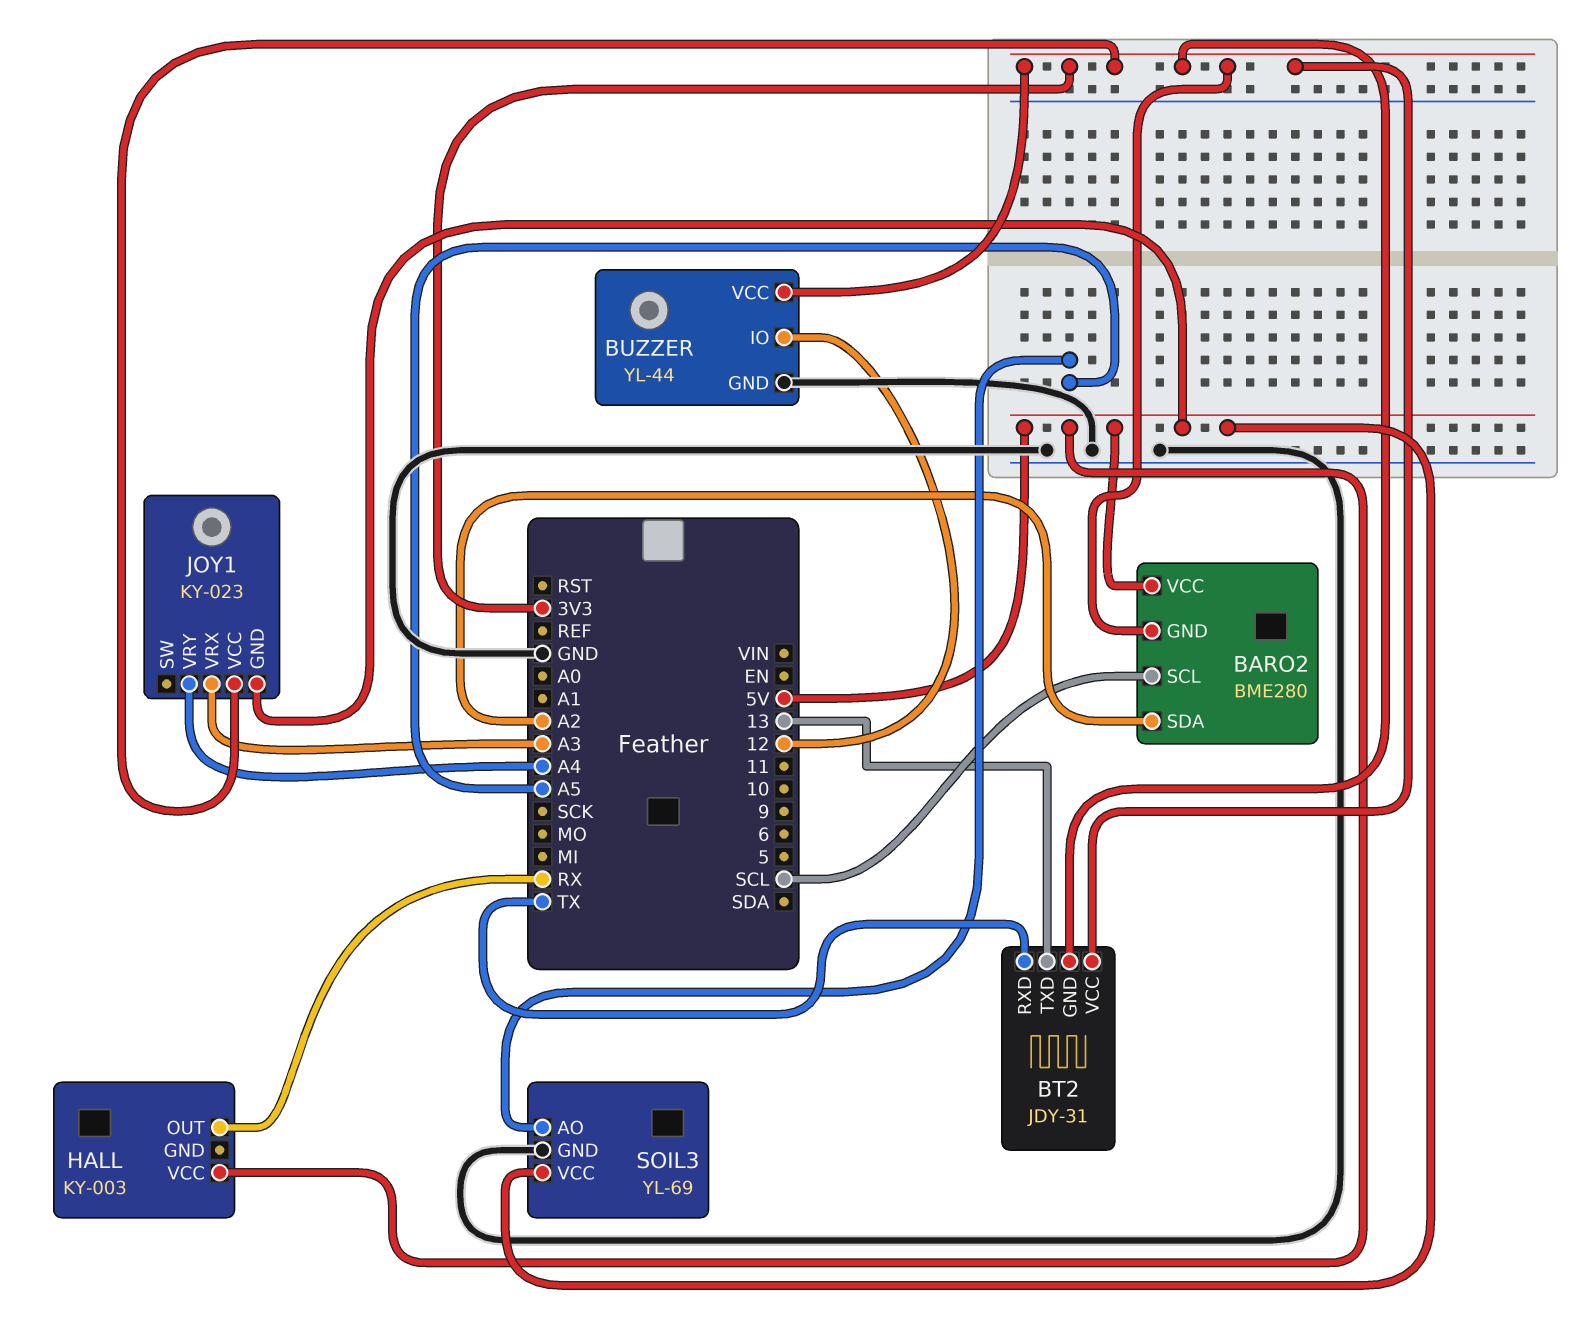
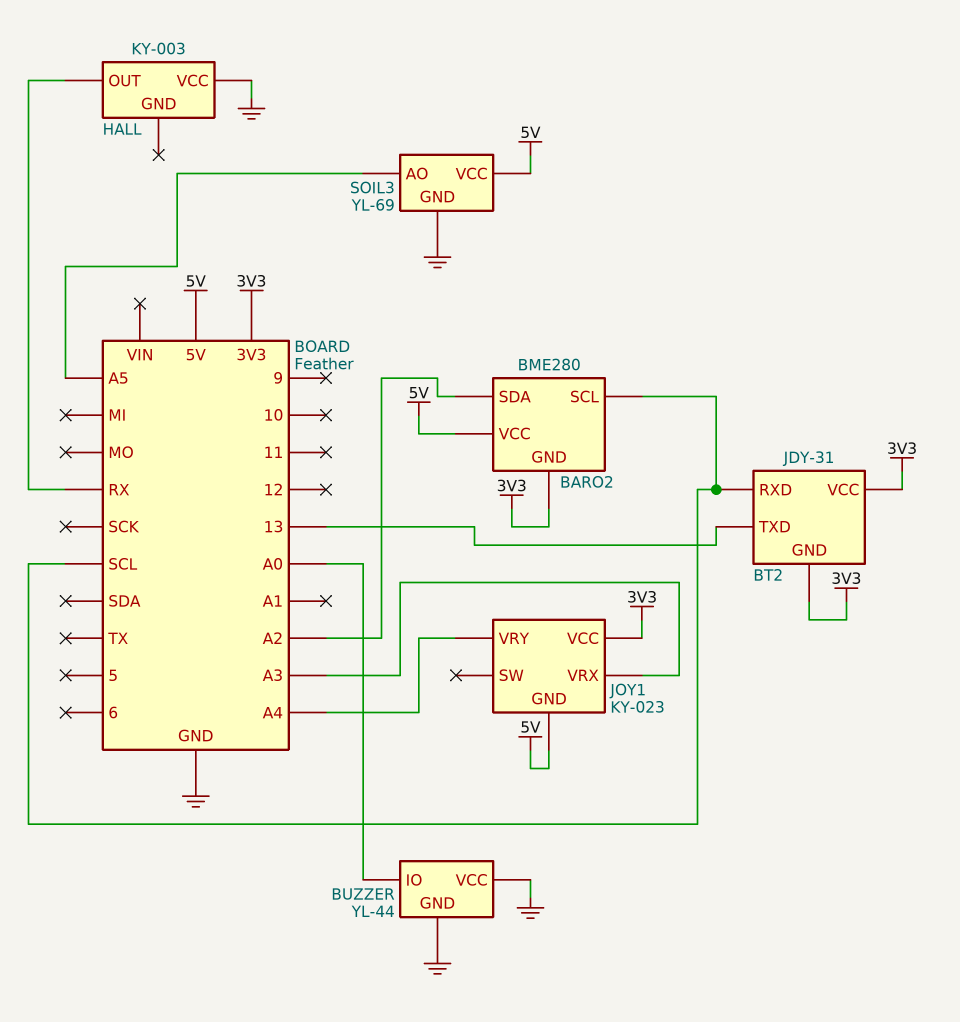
BT2 pin RXD: TX -> SCL
BUZZER pin IO: 12 -> A0
BUZZER pin VCC: 3V3 -> GND
HALL pin VCC: 5V -> GND

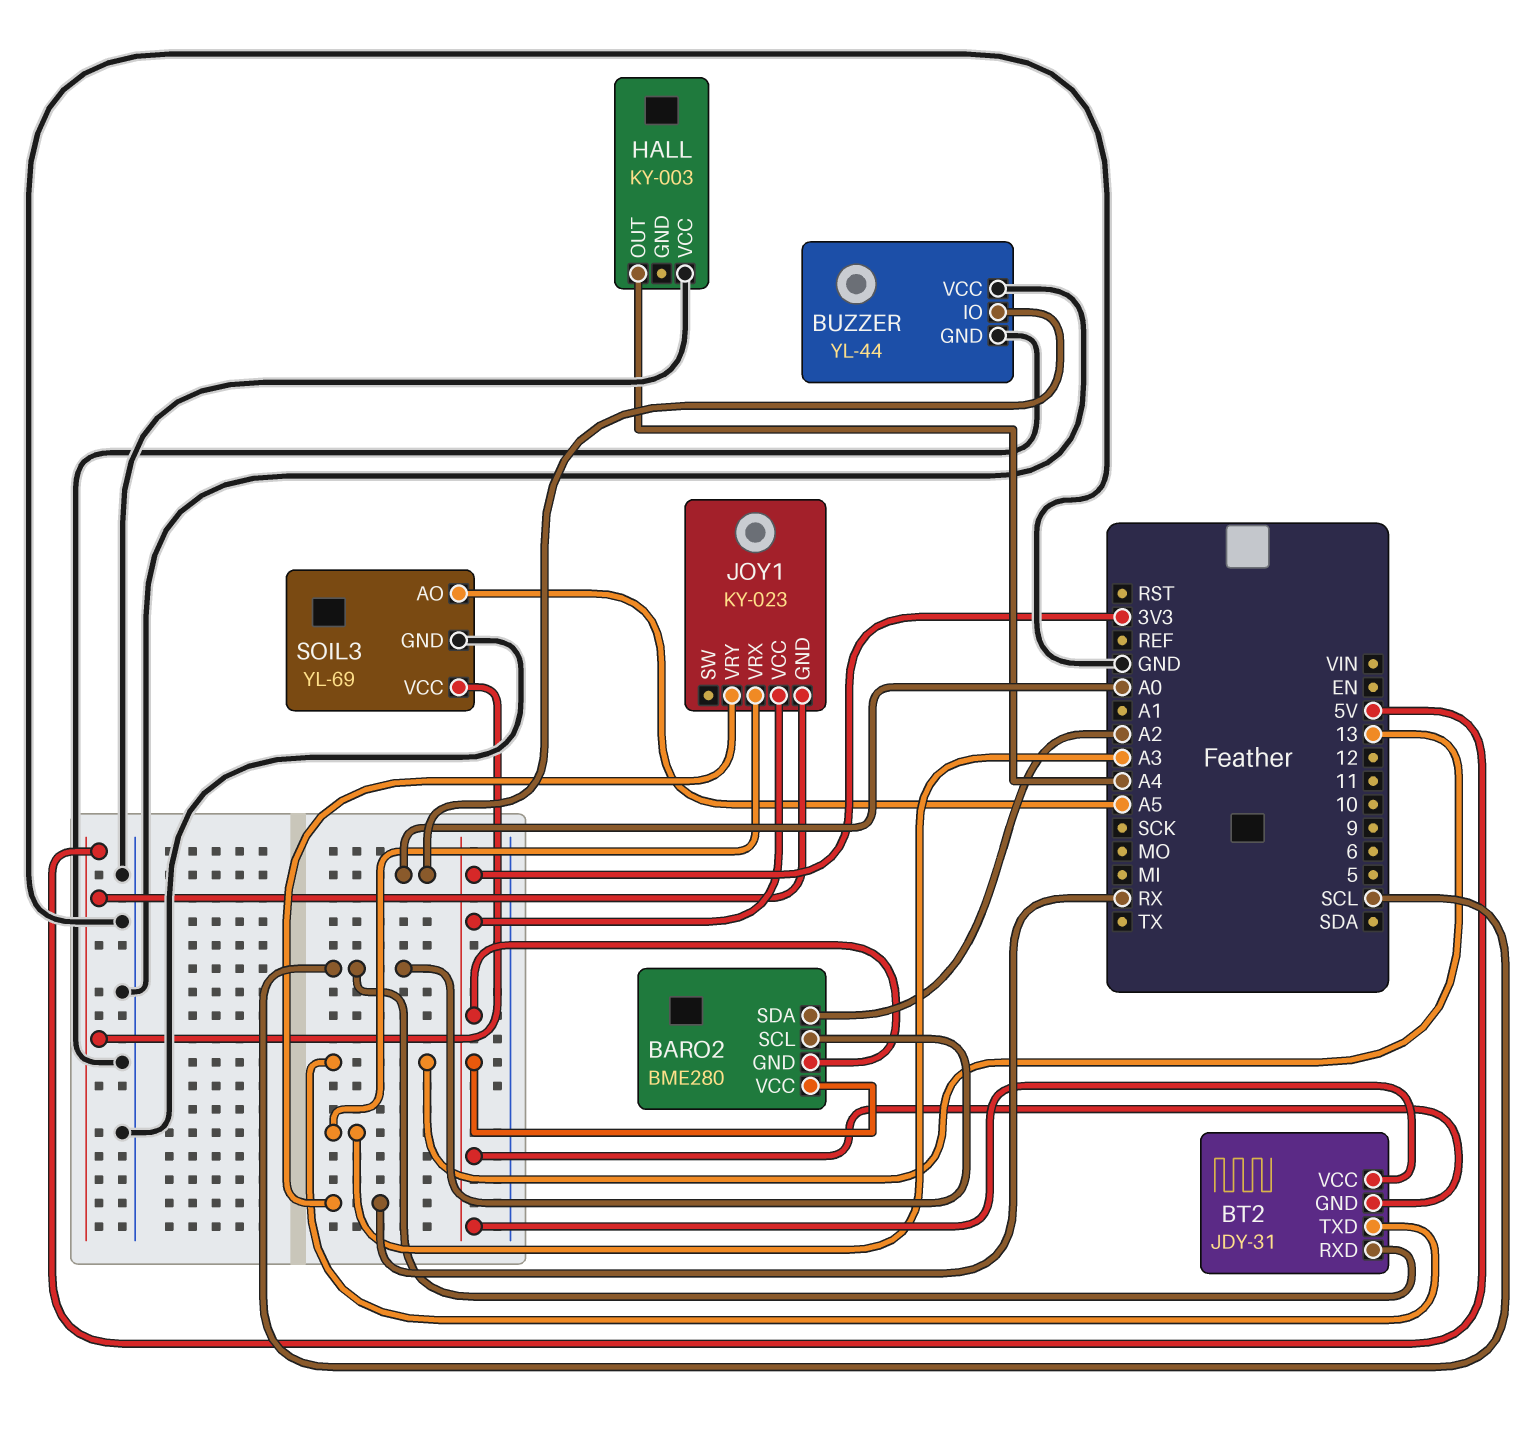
BARO2 pin VCC: 5V -> 3V3
HALL pin OUT: RX -> A4
JOY1 pin VRY: A4 -> RX

